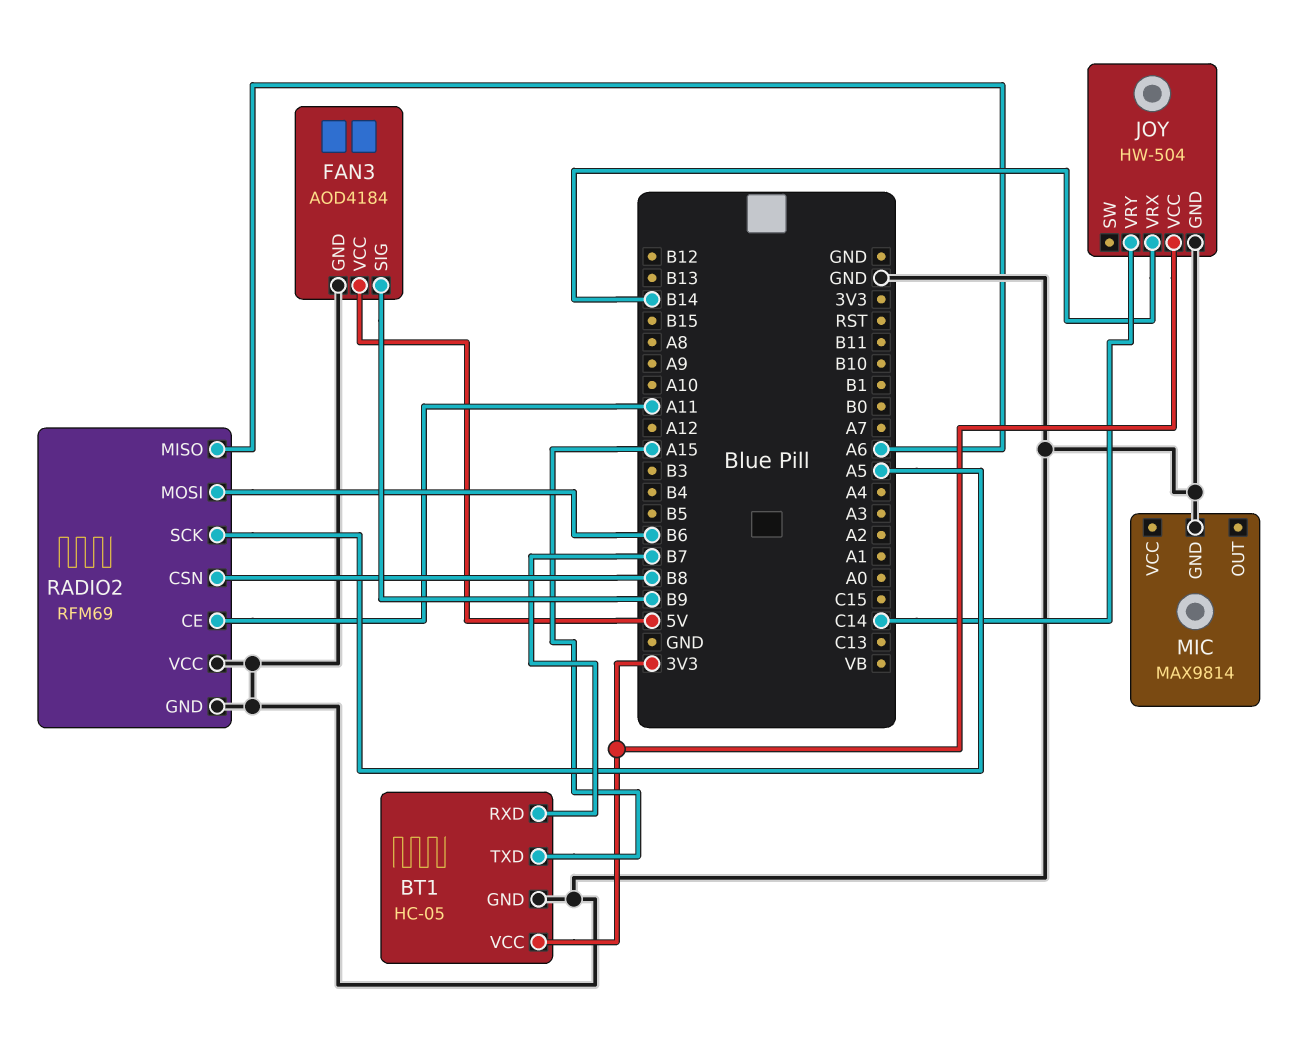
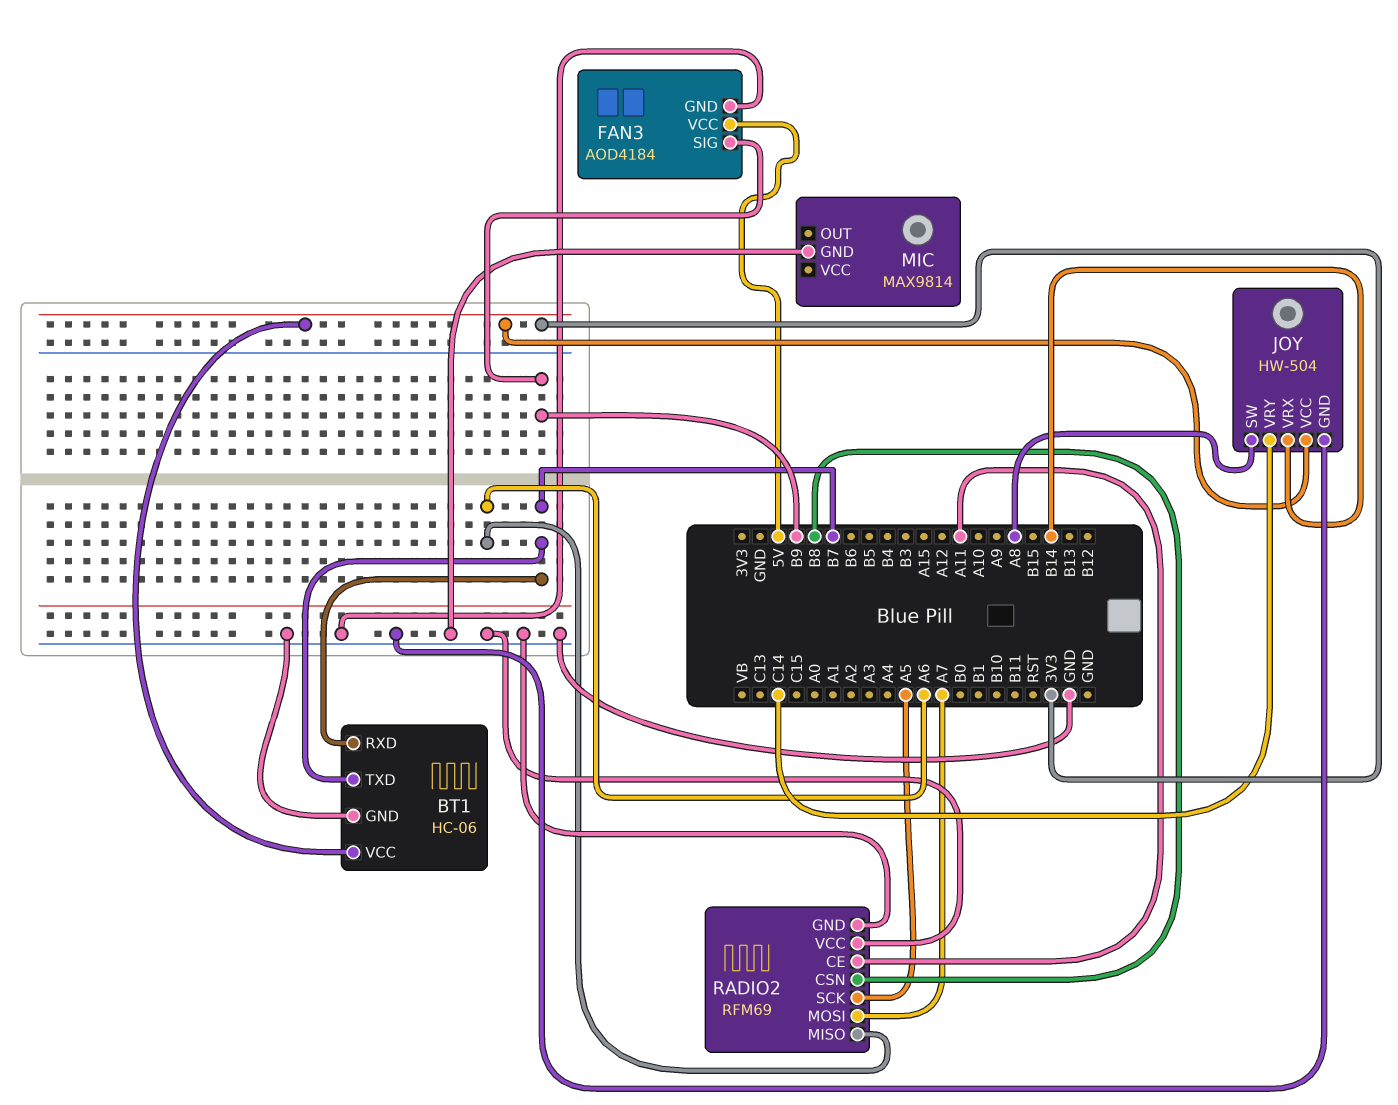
BT1: HC-05 -> HC-06
BT1 pin TXD: A15 -> B7
JOY pin SW: none -> A8
RADIO2 pin MOSI: B6 -> A7

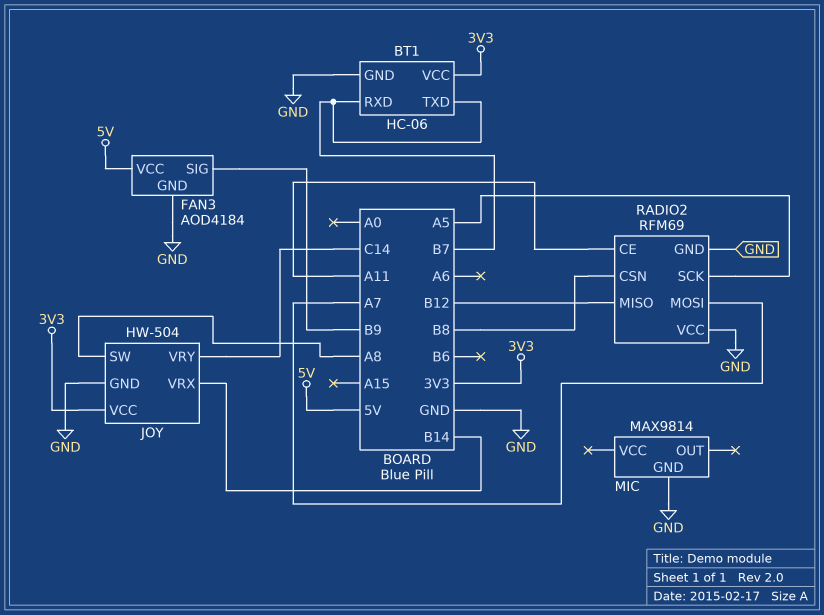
RADIO2 pin MISO: A6 -> B12

